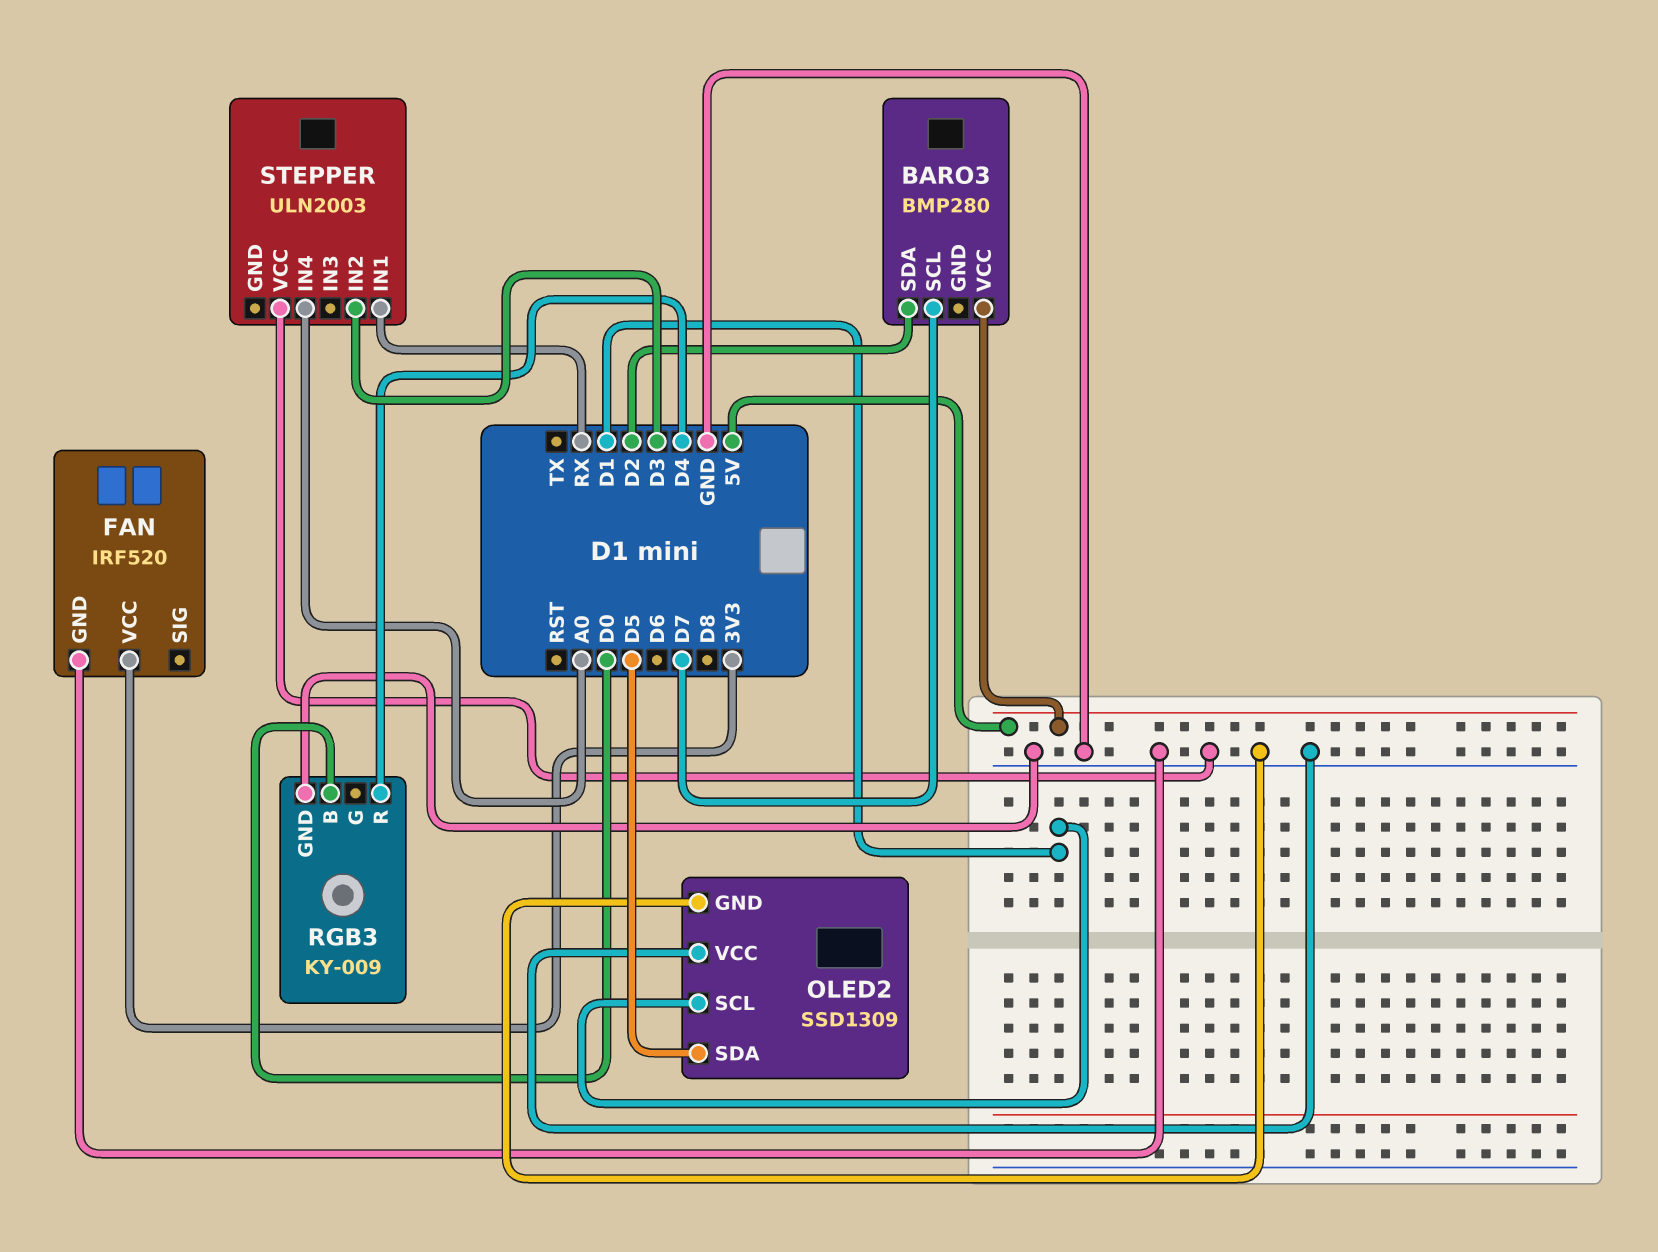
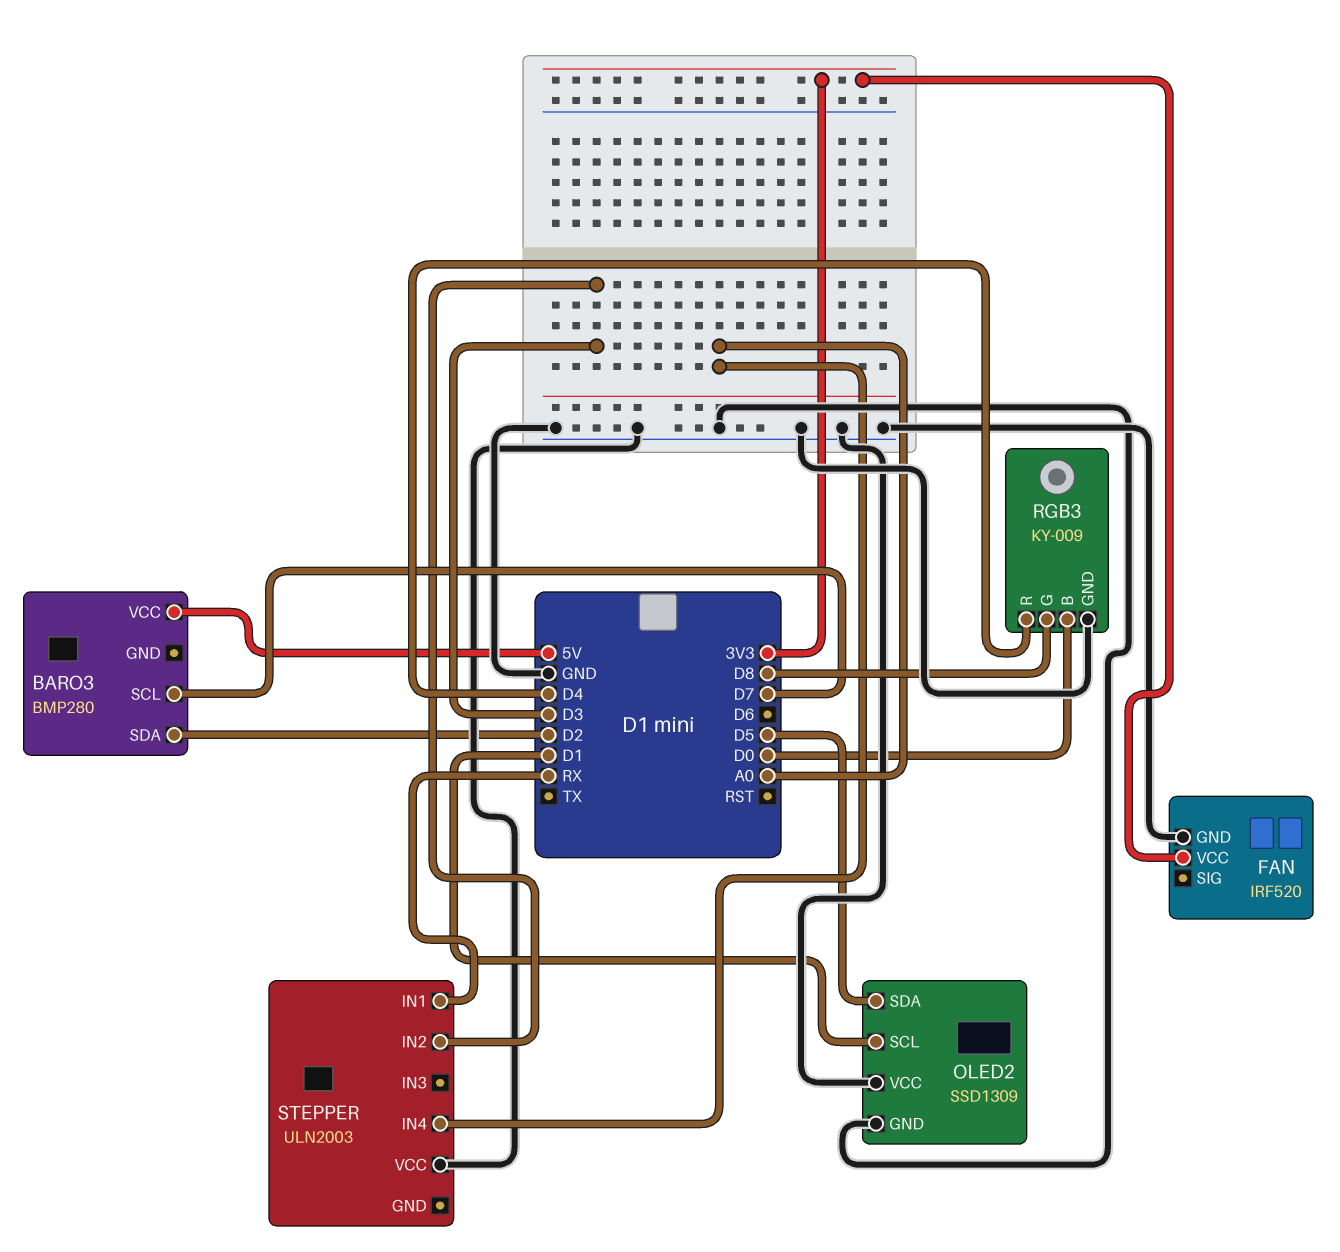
RGB3 pin G: none -> D8

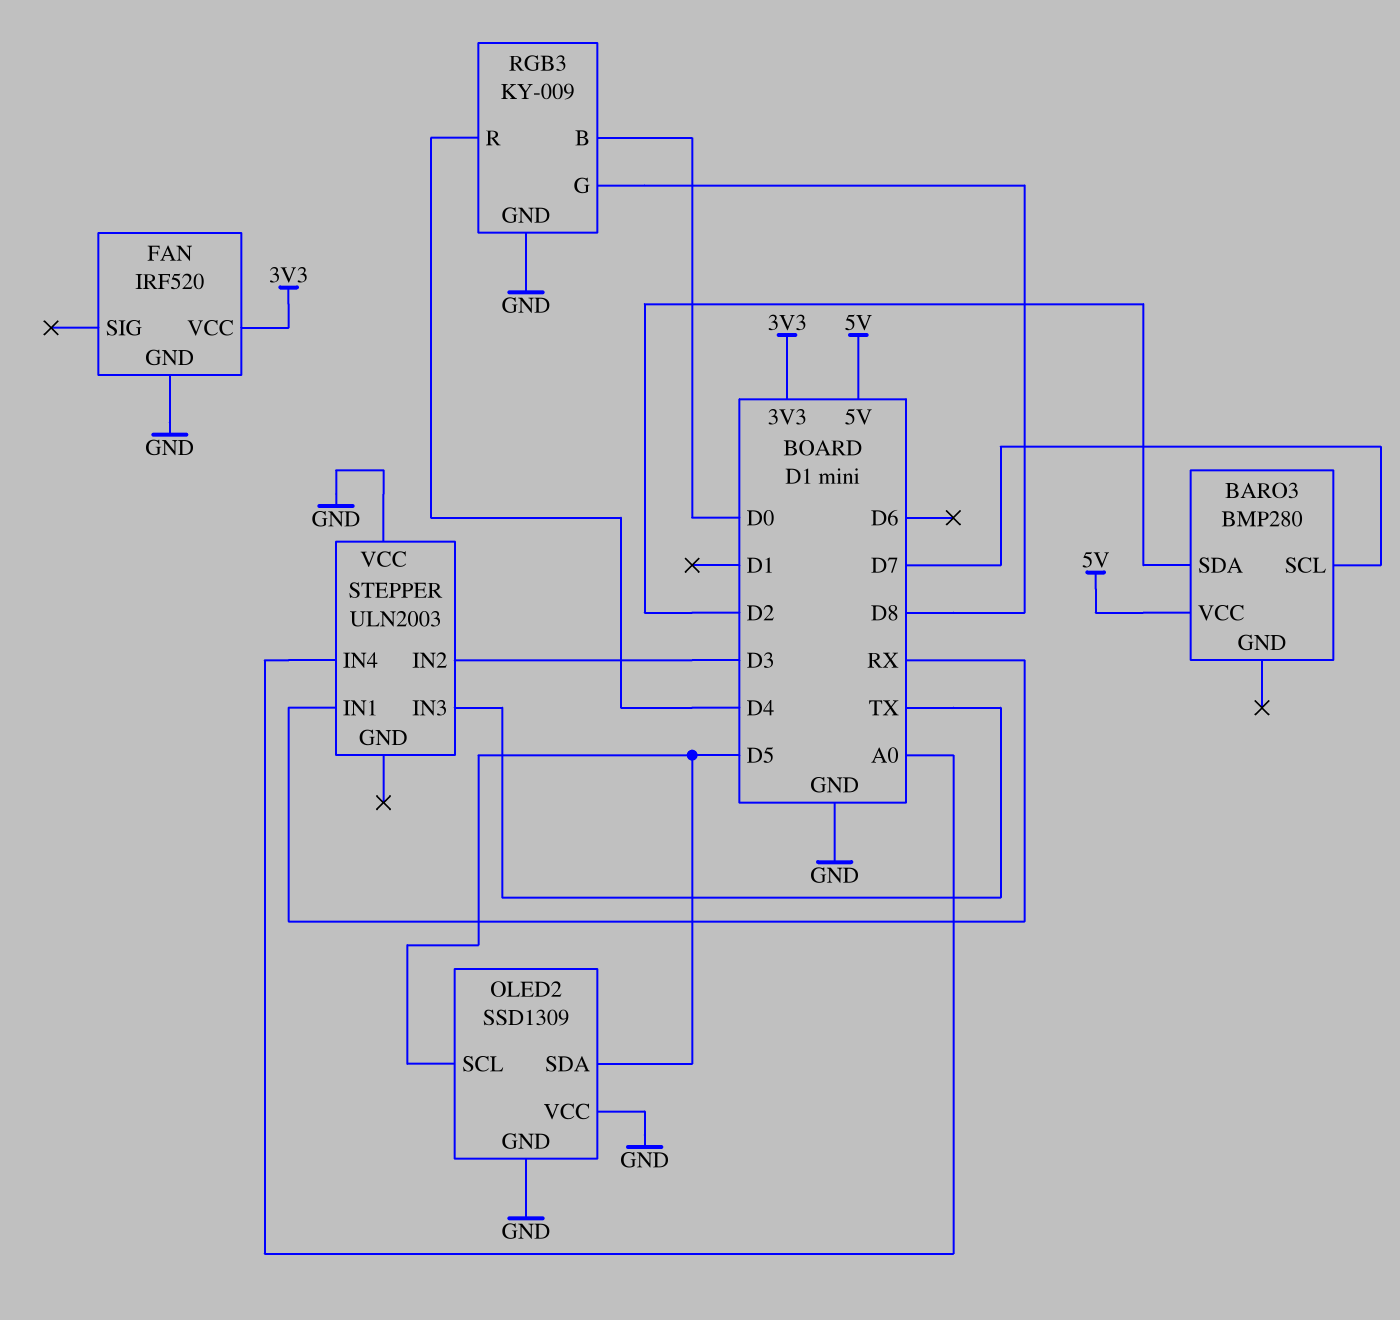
OLED2 pin SCL: D1 -> D5
STEPPER pin IN3: none -> TX

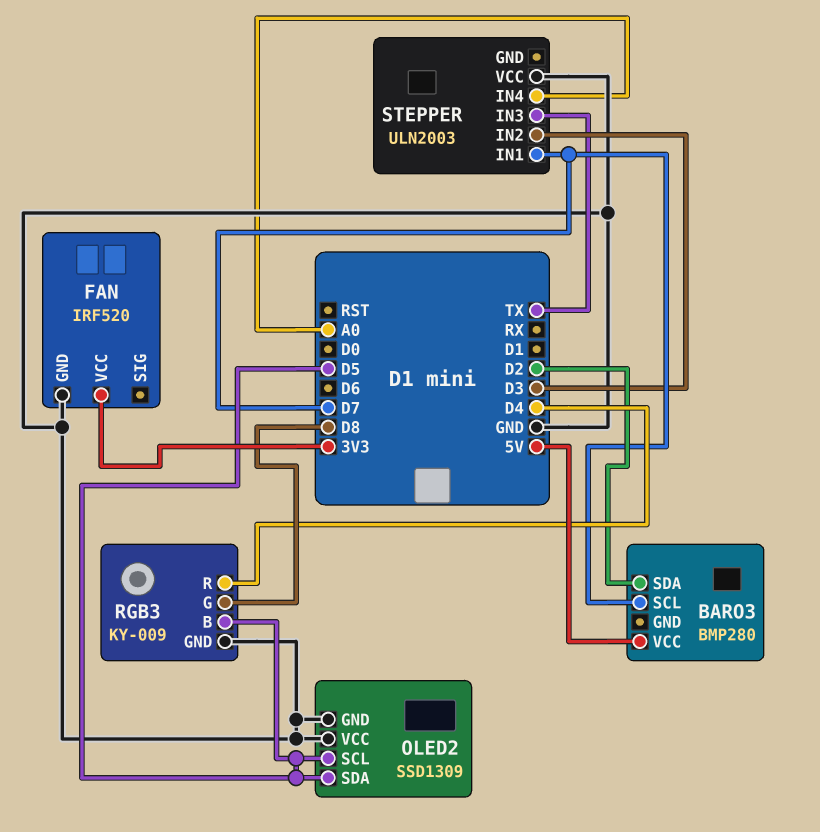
RGB3 pin B: D0 -> D5
STEPPER pin IN1: RX -> D7

